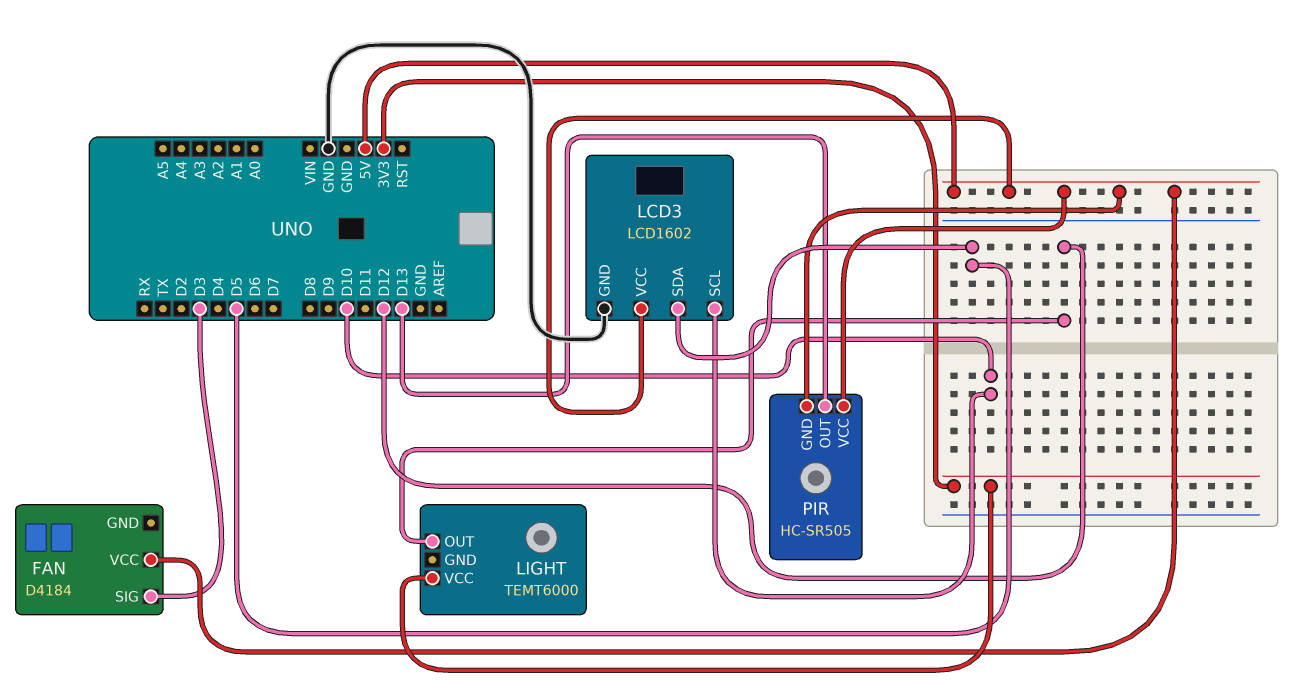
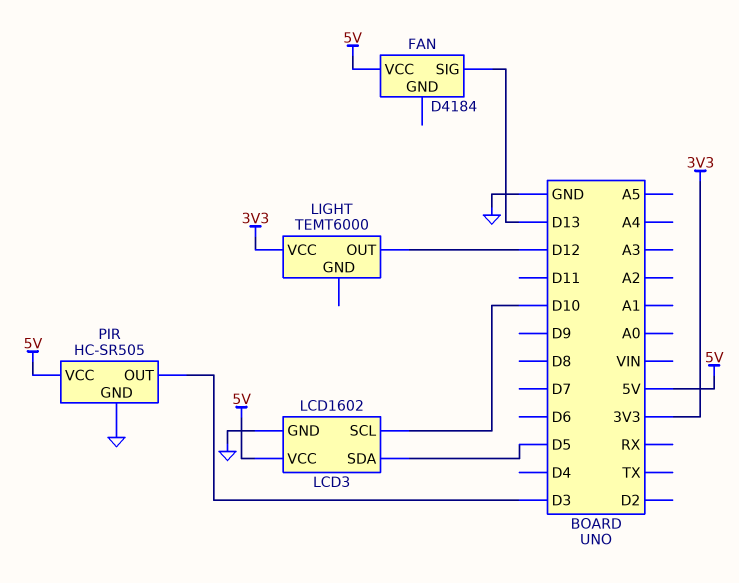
FAN pin SIG: D3 -> D13
PIR pin GND: 5V -> GND
PIR pin OUT: D13 -> D3

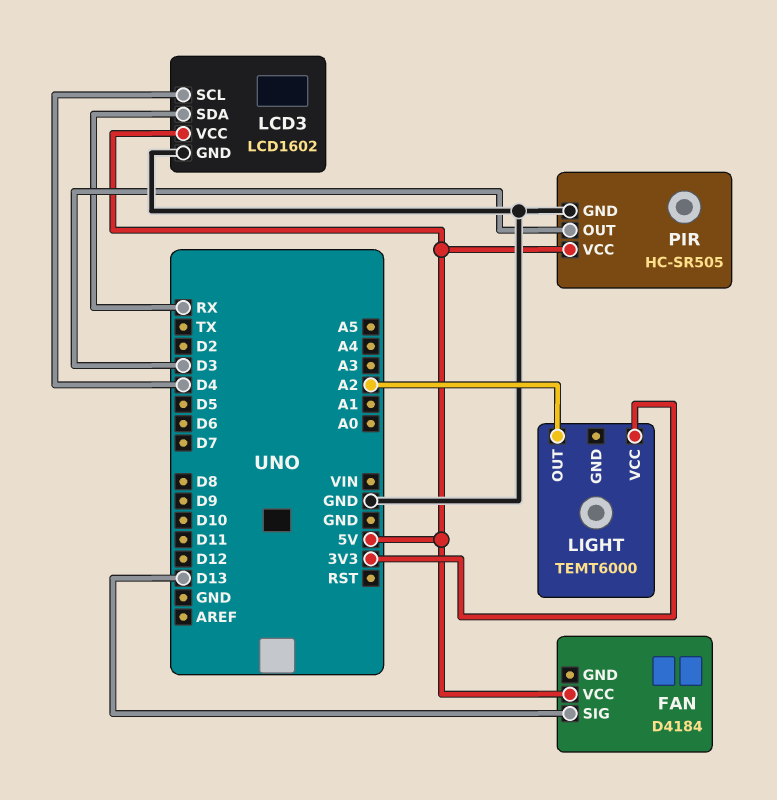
LCD3 pin SCL: D10 -> D4
LCD3 pin SDA: D5 -> RX
LIGHT pin OUT: D12 -> A2

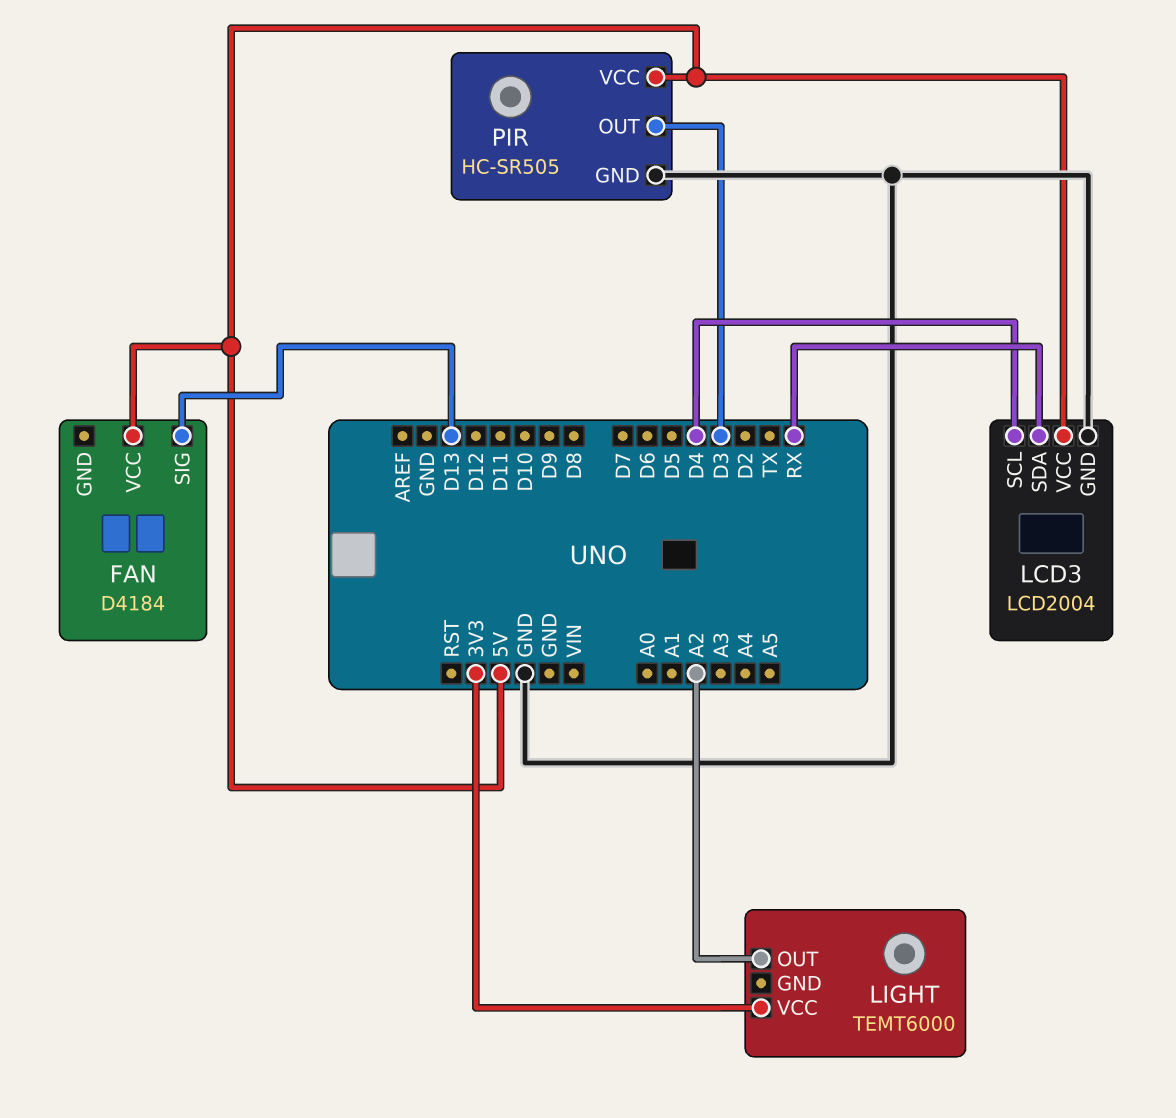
LCD3: LCD1602 -> LCD2004

